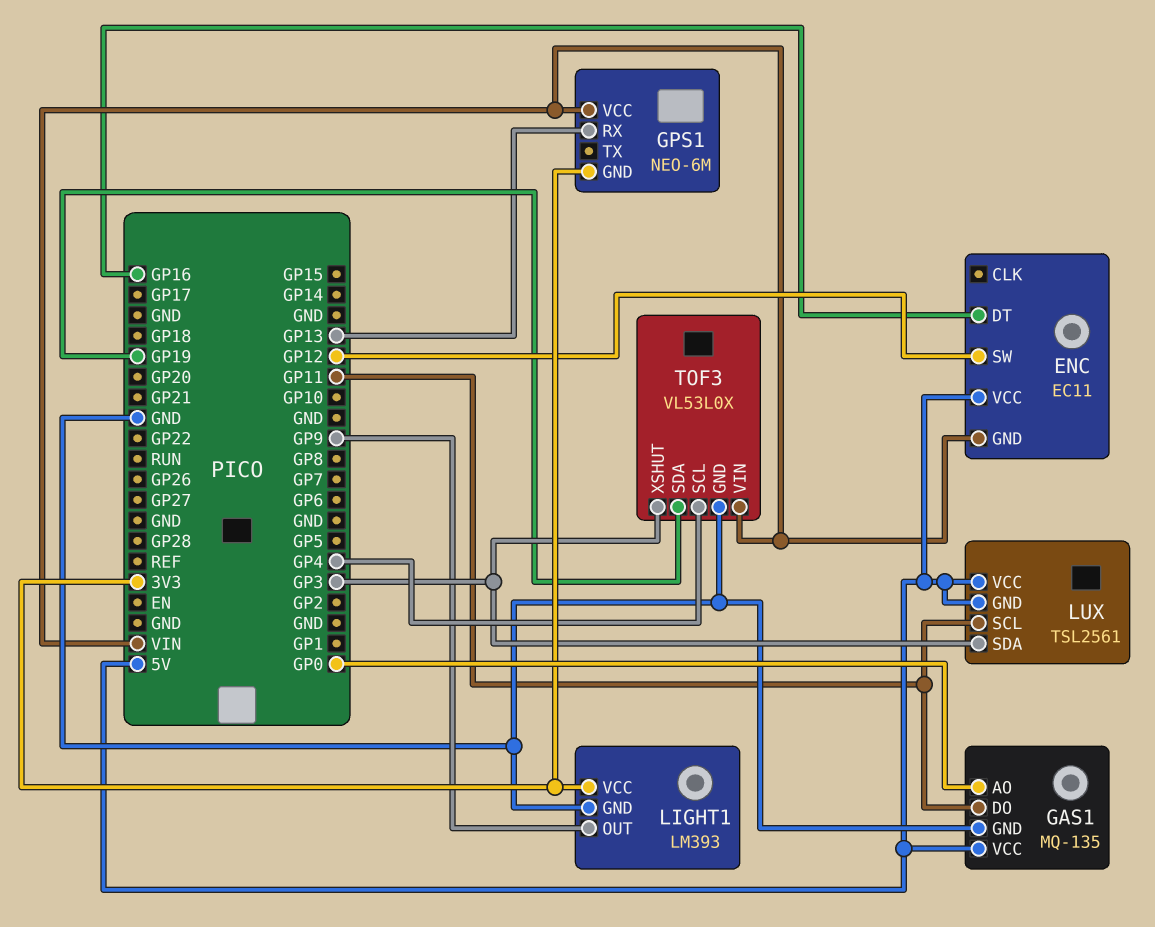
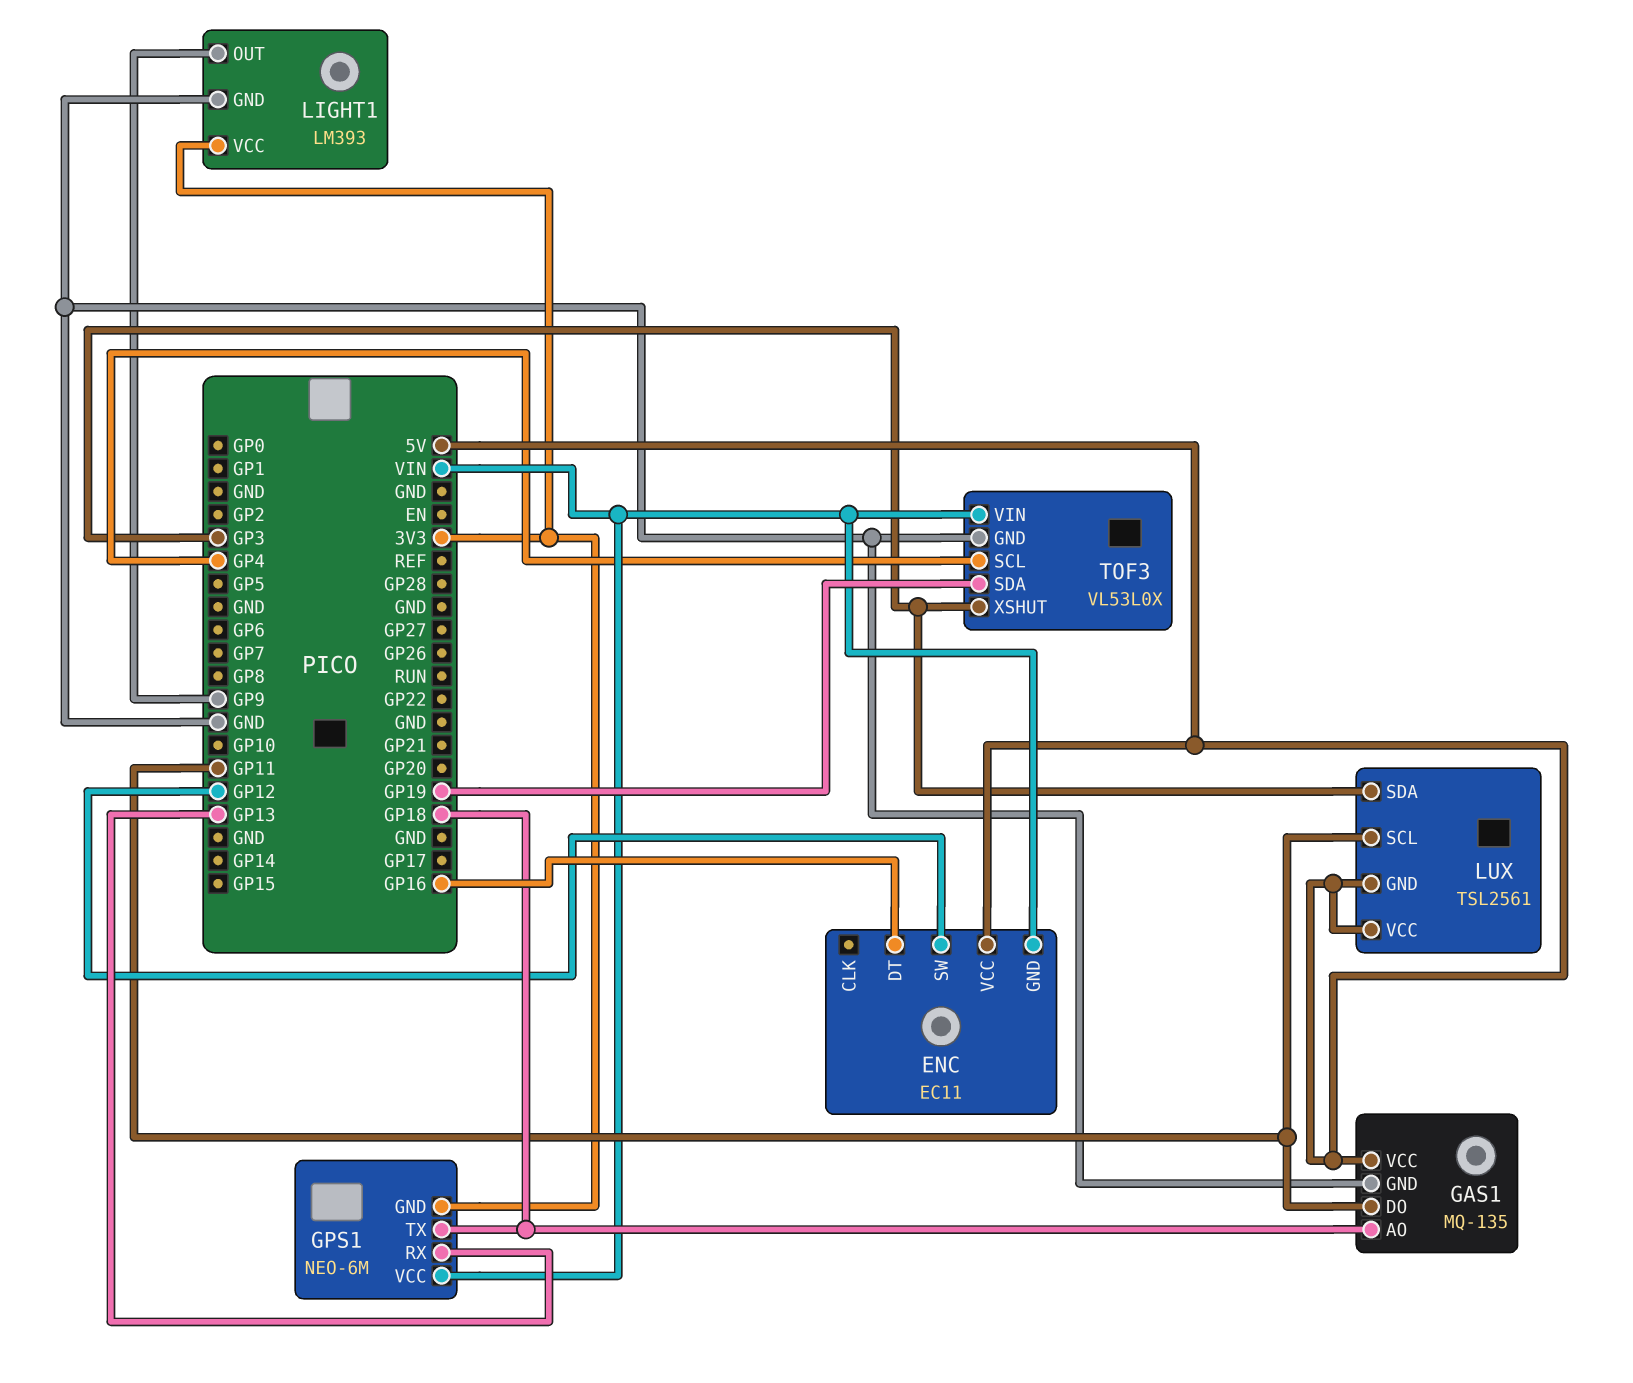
GAS1 pin AO: GP0 -> GP18
GPS1 pin TX: none -> GP18

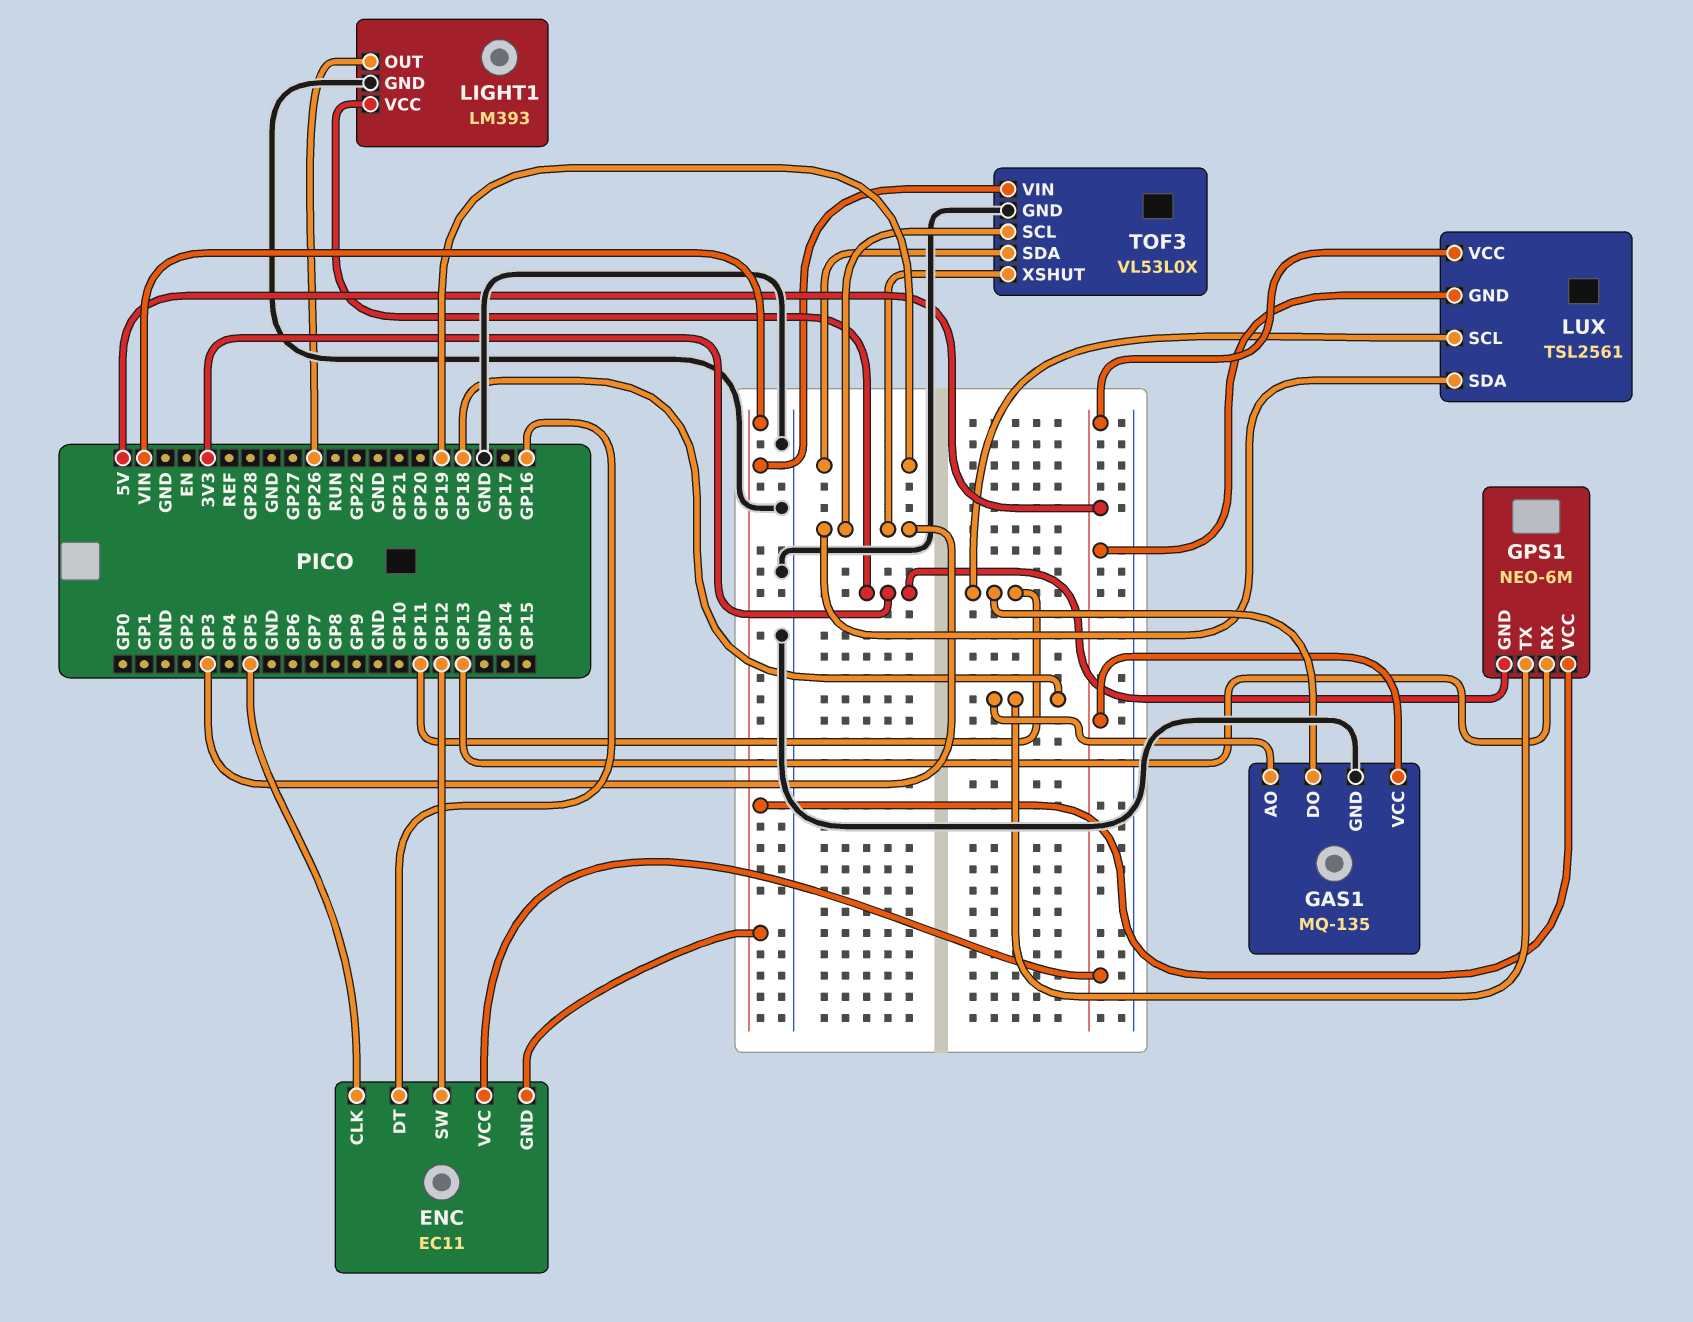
ENC pin CLK: none -> GP5
LIGHT1 pin OUT: GP9 -> GP26
TOF3 pin SCL: GP4 -> GP3

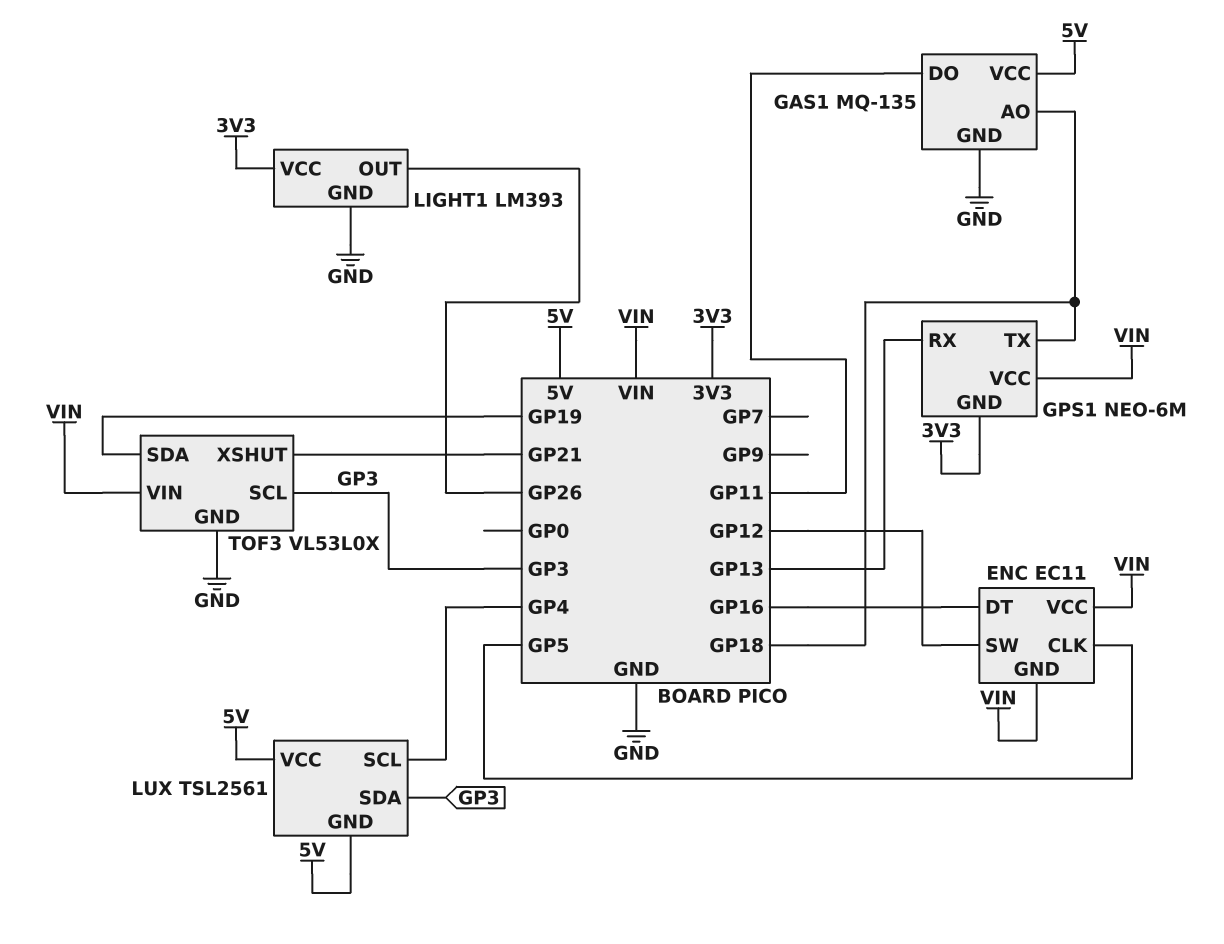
ENC pin VCC: 5V -> VIN
LUX pin SCL: GP11 -> GP4
TOF3 pin XSHUT: GP3 -> GP21

